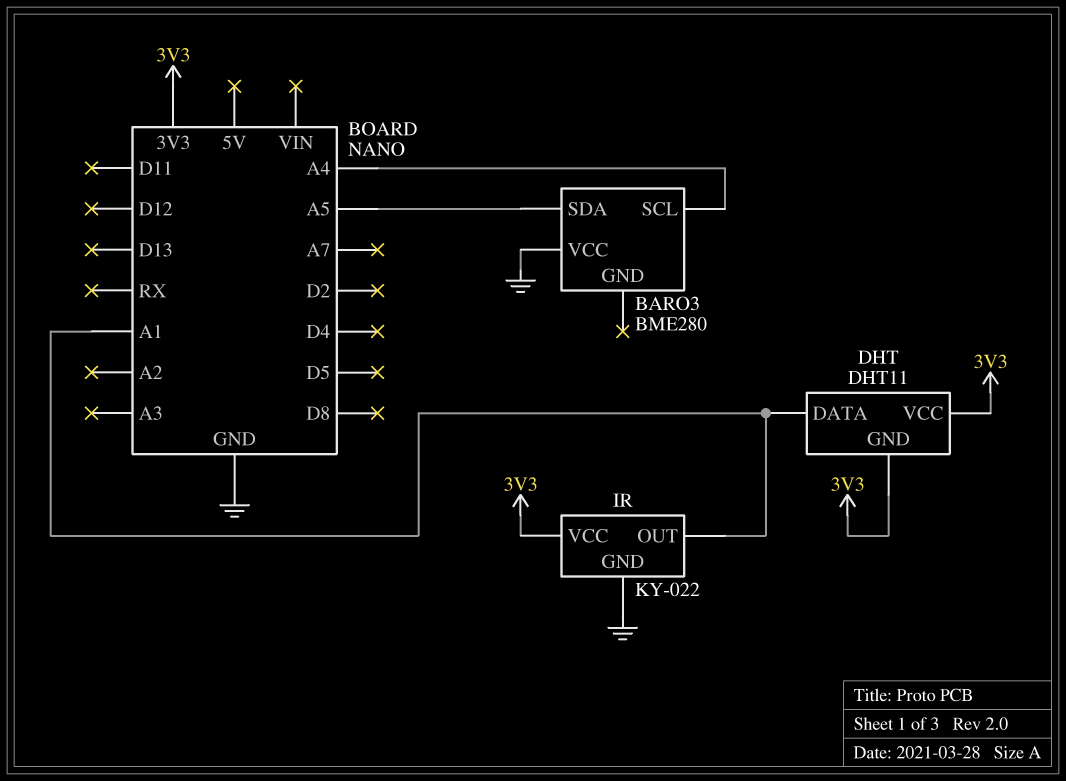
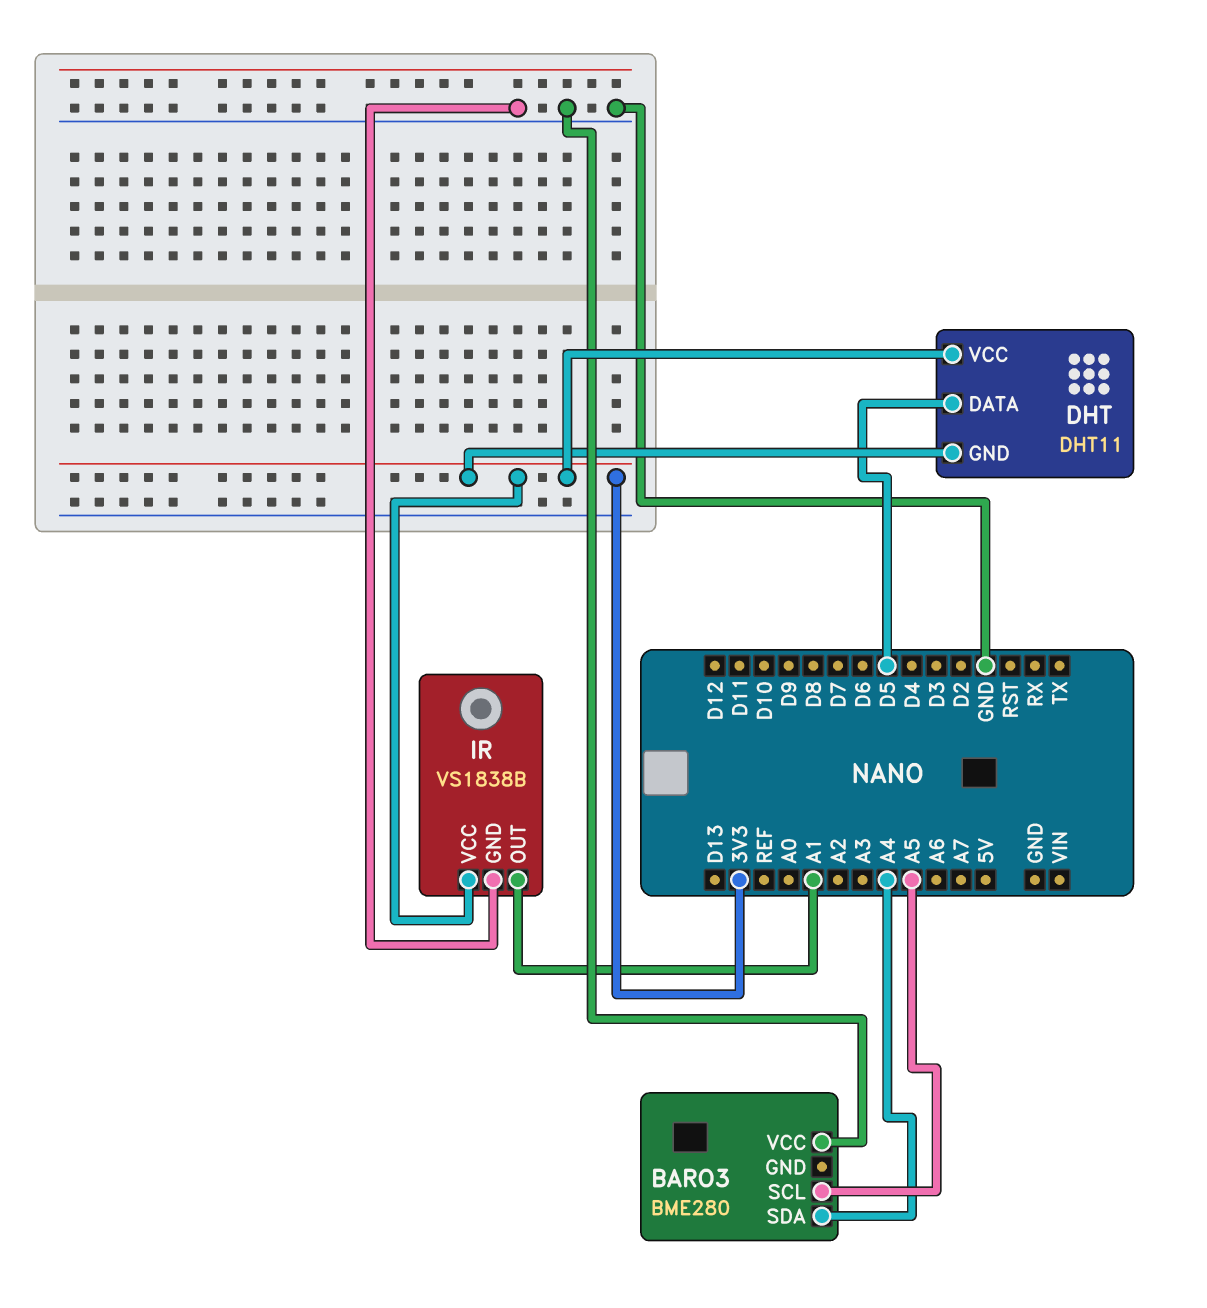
BARO3 pin SCL: A4 -> A5
BARO3 pin SDA: A5 -> A4
DHT pin DATA: A1 -> D5
IR: KY-022 -> VS1838B

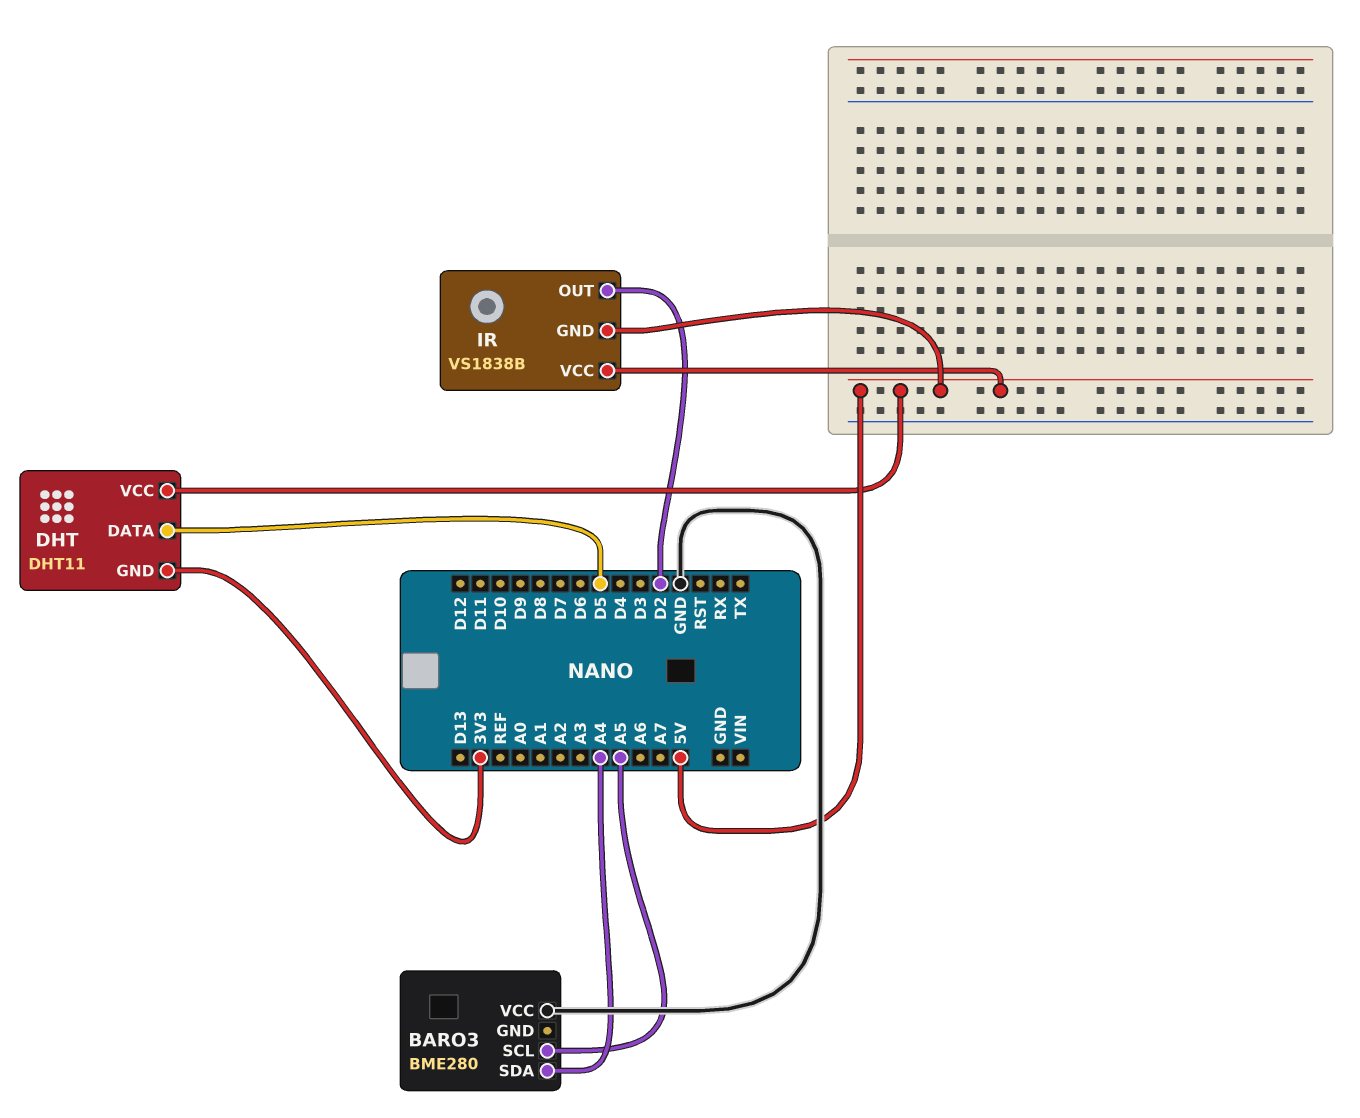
DHT pin VCC: 3V3 -> 5V
IR pin GND: GND -> 5V
IR pin OUT: A1 -> D2
IR pin VCC: 3V3 -> 5V

